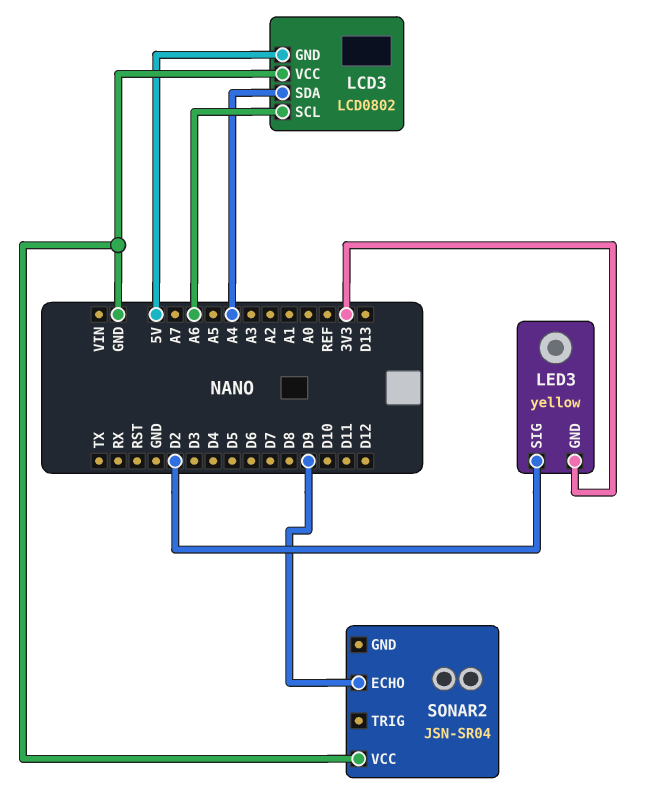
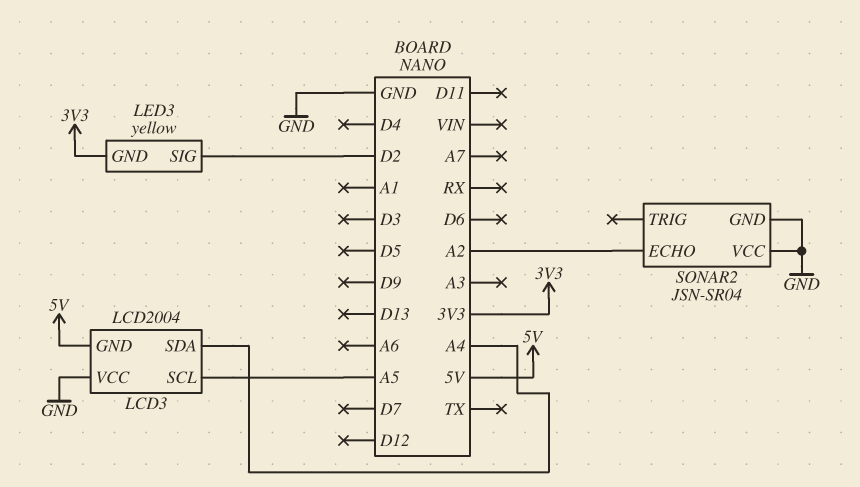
LCD3: LCD0802 -> LCD2004
LCD3 pin SCL: A6 -> A5
SONAR2 pin ECHO: D9 -> A2
SONAR2 pin GND: none -> GND

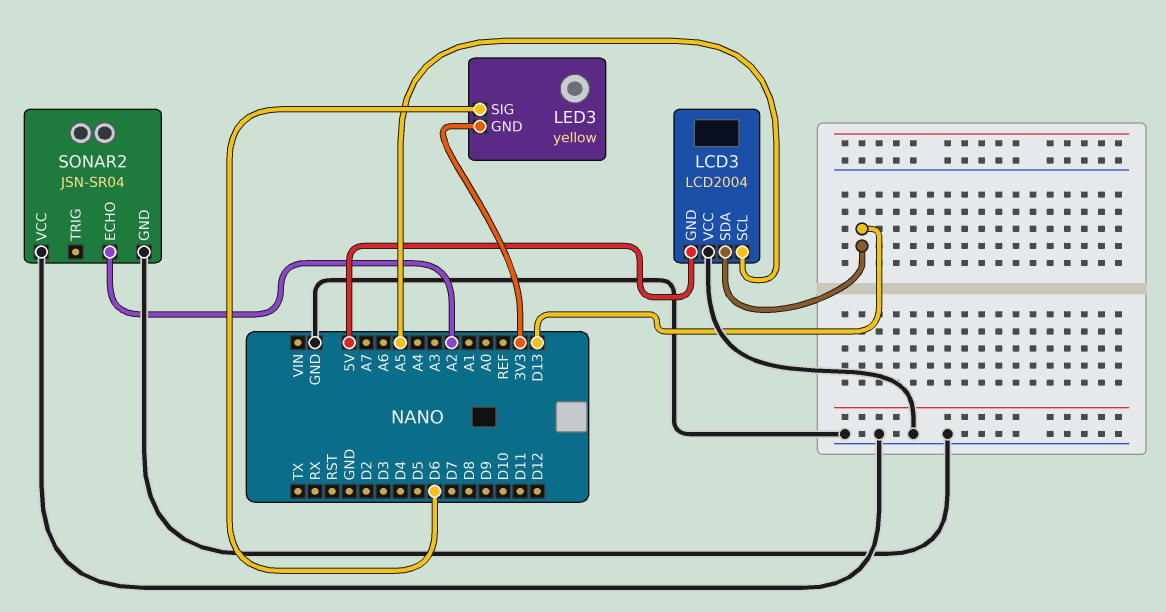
LCD3 pin SDA: A4 -> D13
LED3 pin SIG: D2 -> D6

